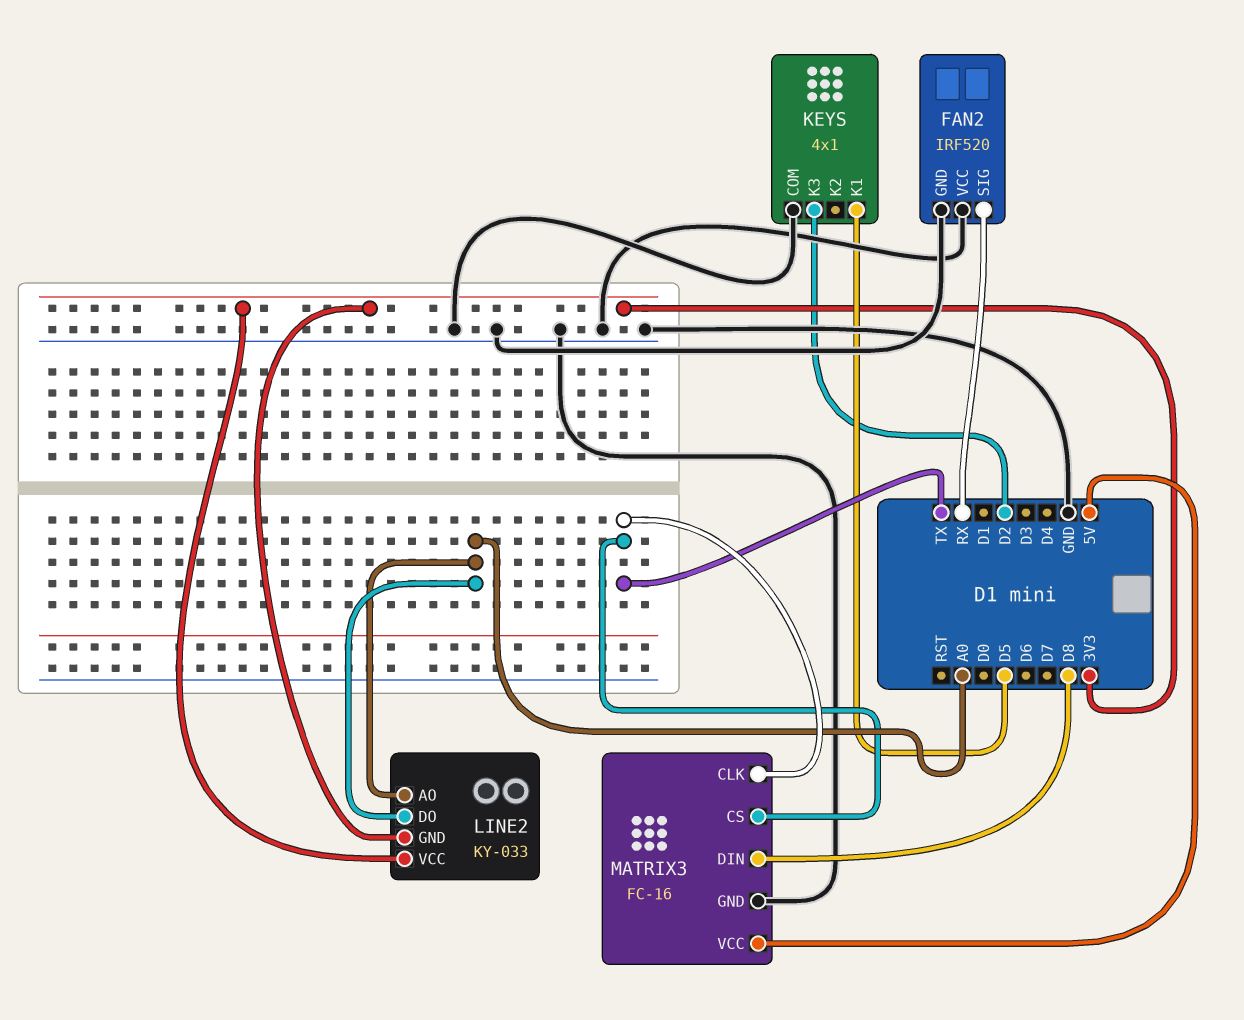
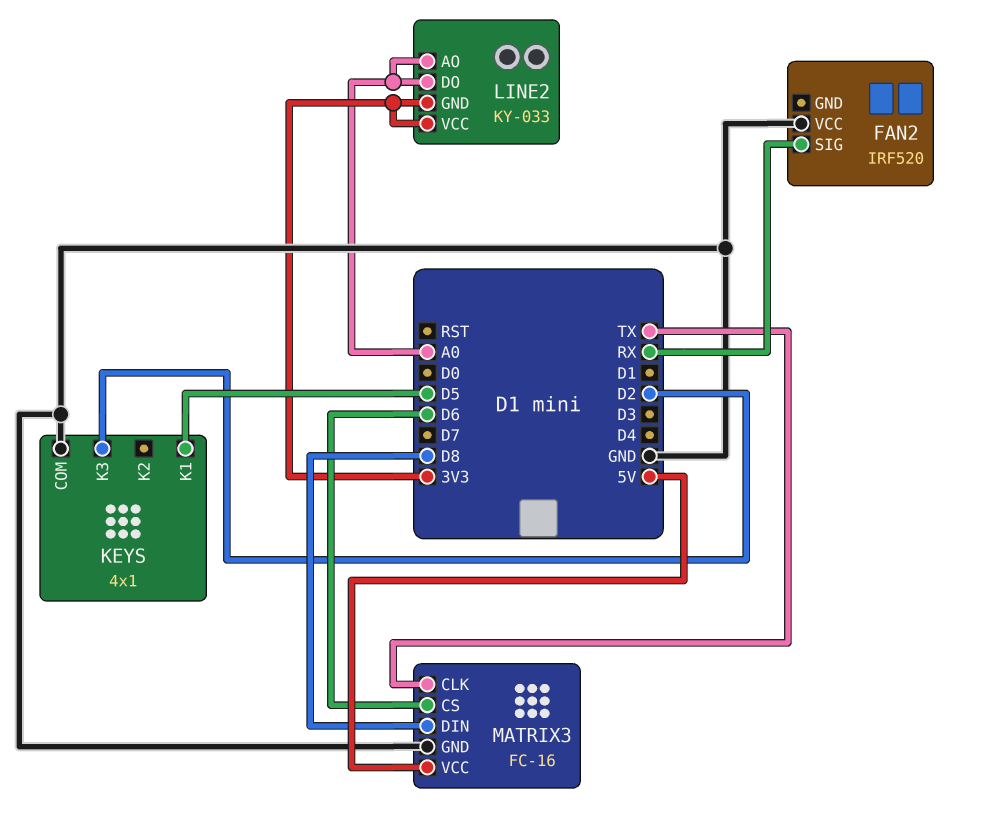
FAN2 pin GND: GND -> none
MATRIX3 pin CS: TX -> D6

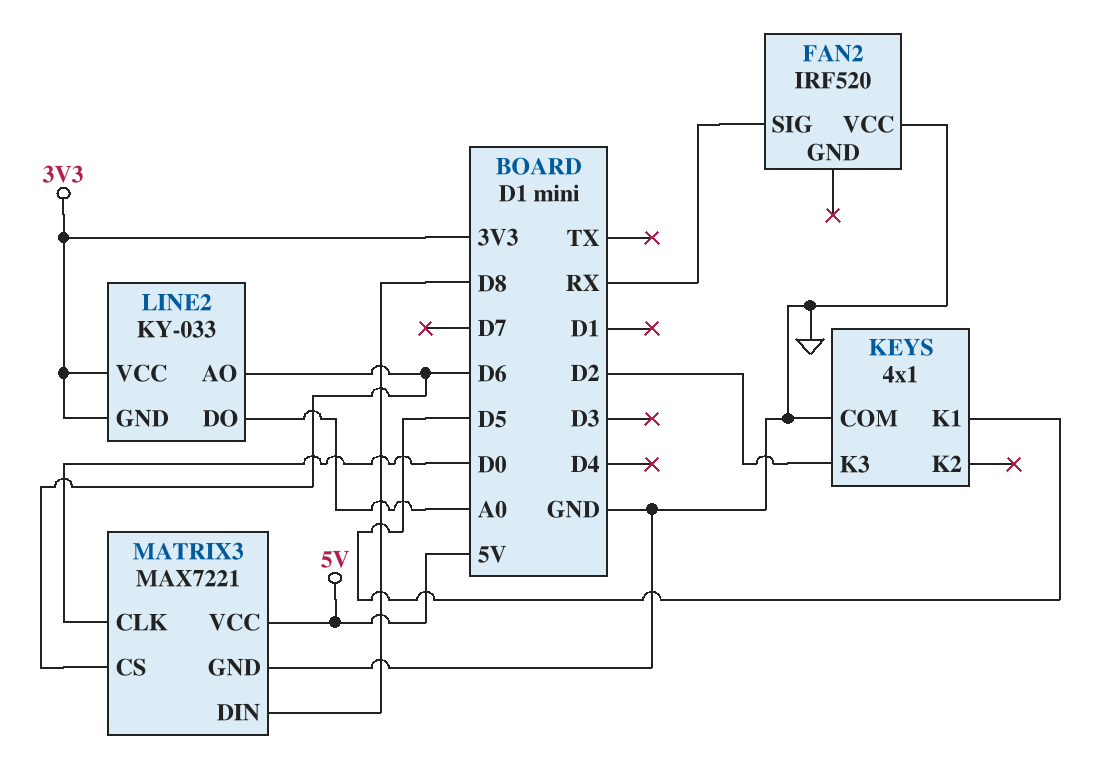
LINE2 pin AO: A0 -> D6
MATRIX3: FC-16 -> MAX7221
MATRIX3 pin CLK: TX -> D0

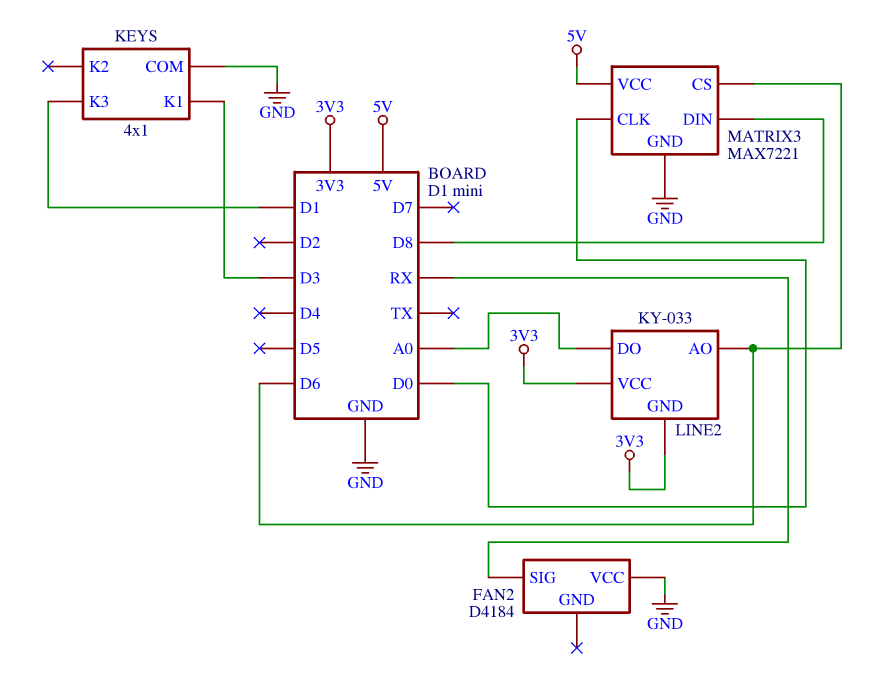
FAN2: IRF520 -> D4184
KEYS pin K1: D5 -> D3
KEYS pin K3: D2 -> D1

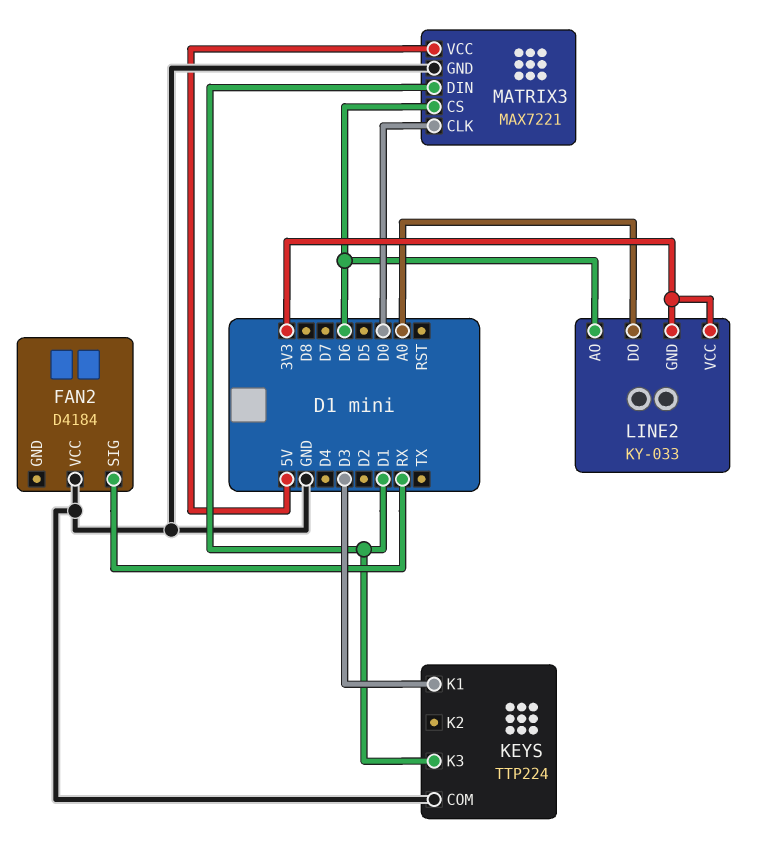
KEYS: 4x1 -> TTP224
MATRIX3 pin DIN: D8 -> D1

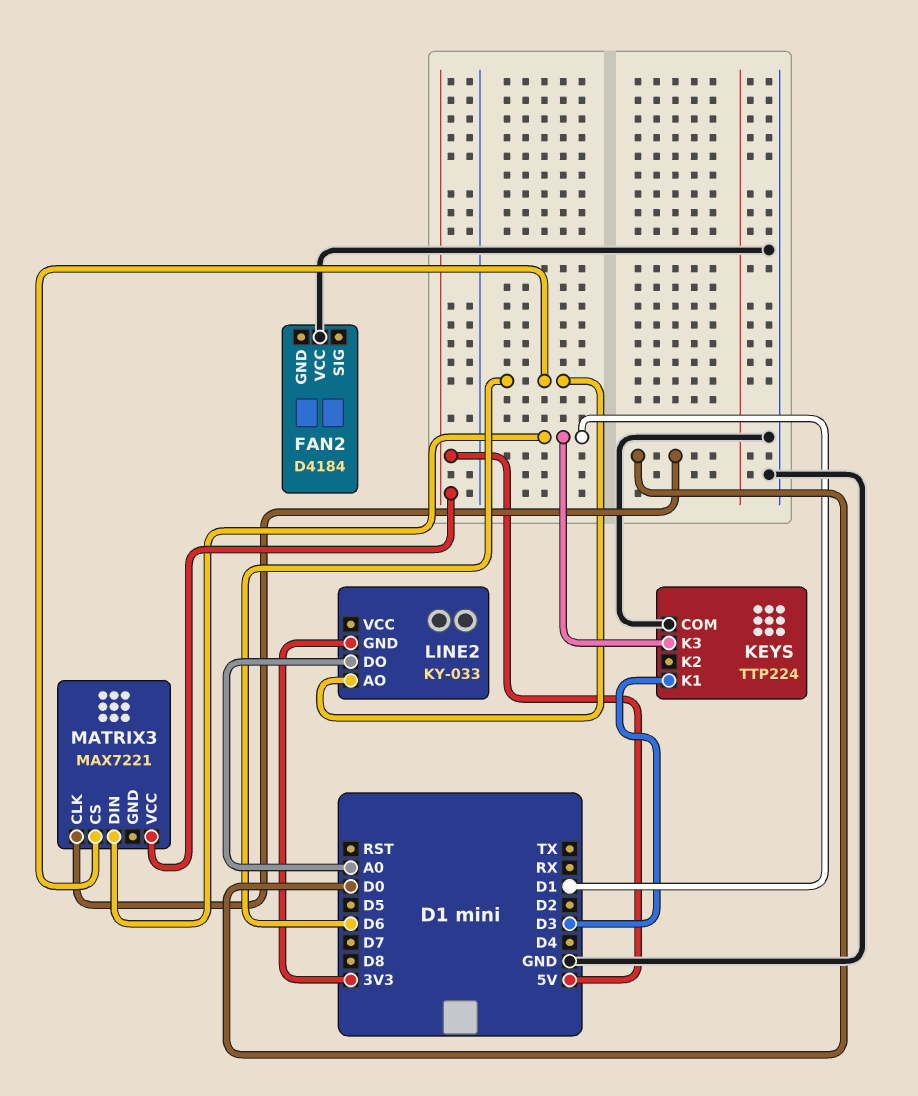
FAN2 pin SIG: RX -> none
LINE2 pin VCC: 3V3 -> none
MATRIX3 pin GND: GND -> none

